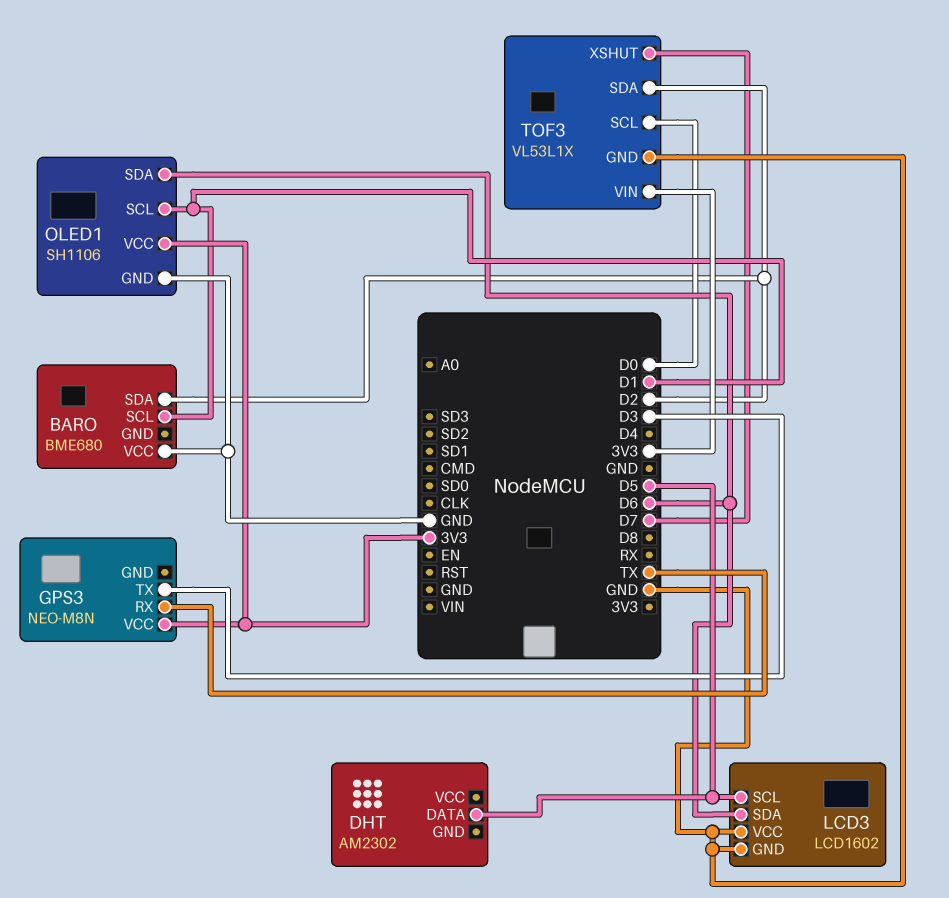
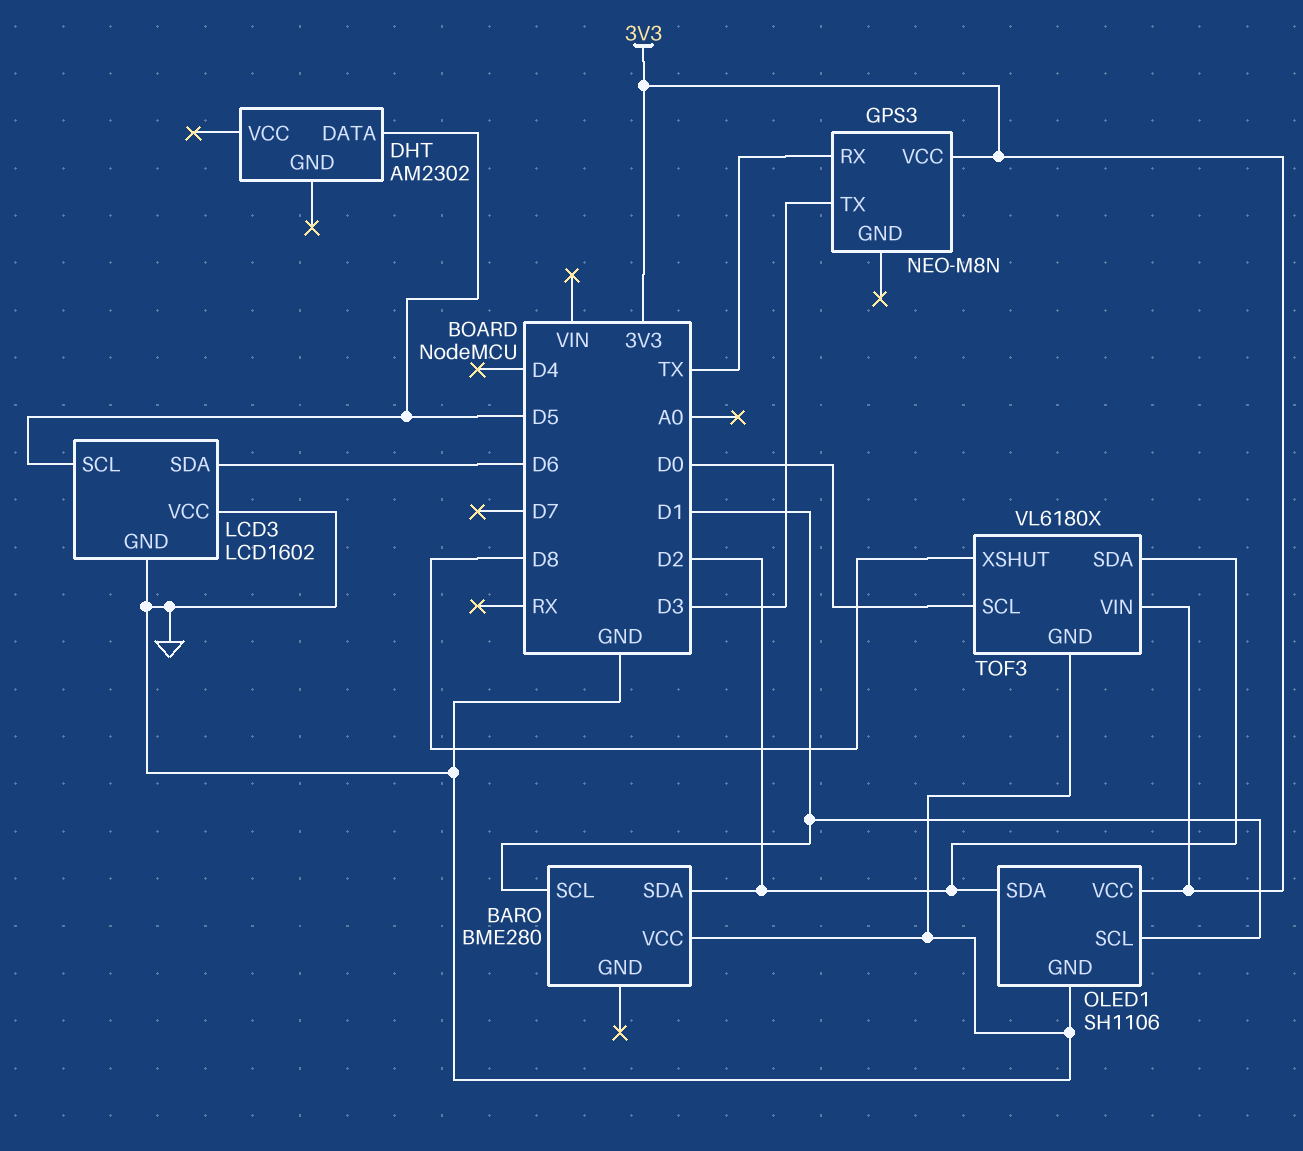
BARO: BME680 -> BME280
OLED1 pin SDA: D6 -> D2
TOF3: VL53L1X -> VL6180X
TOF3 pin XSHUT: D7 -> D8

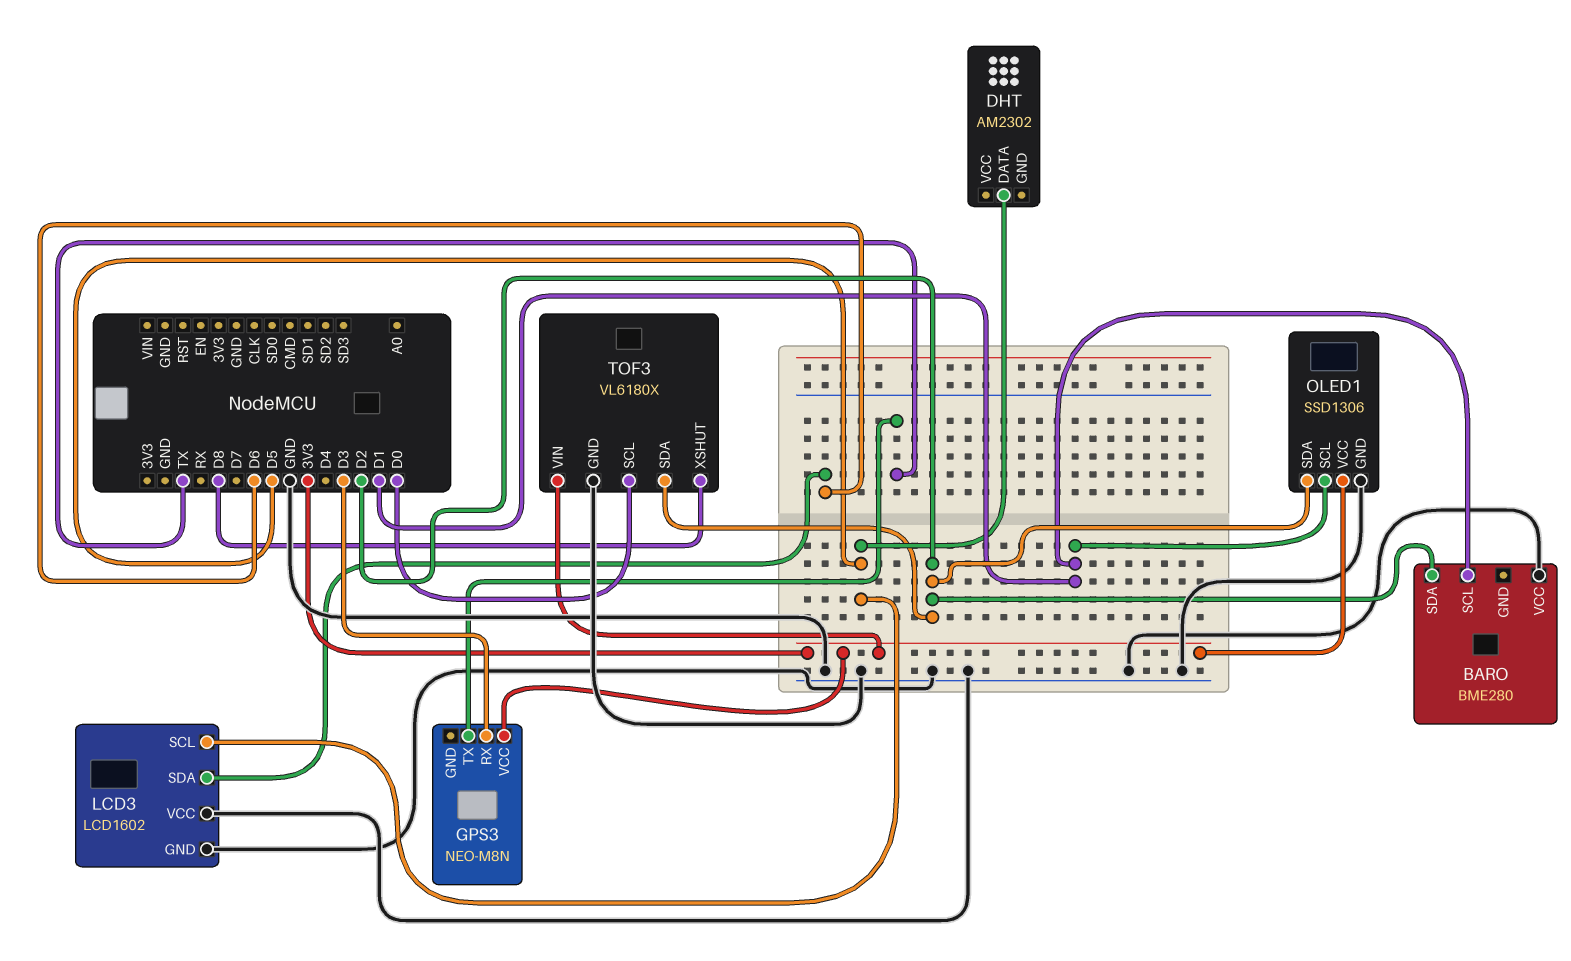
GPS3 pin RX: TX -> D3
GPS3 pin TX: D3 -> TX
OLED1: SH1106 -> SSD1306

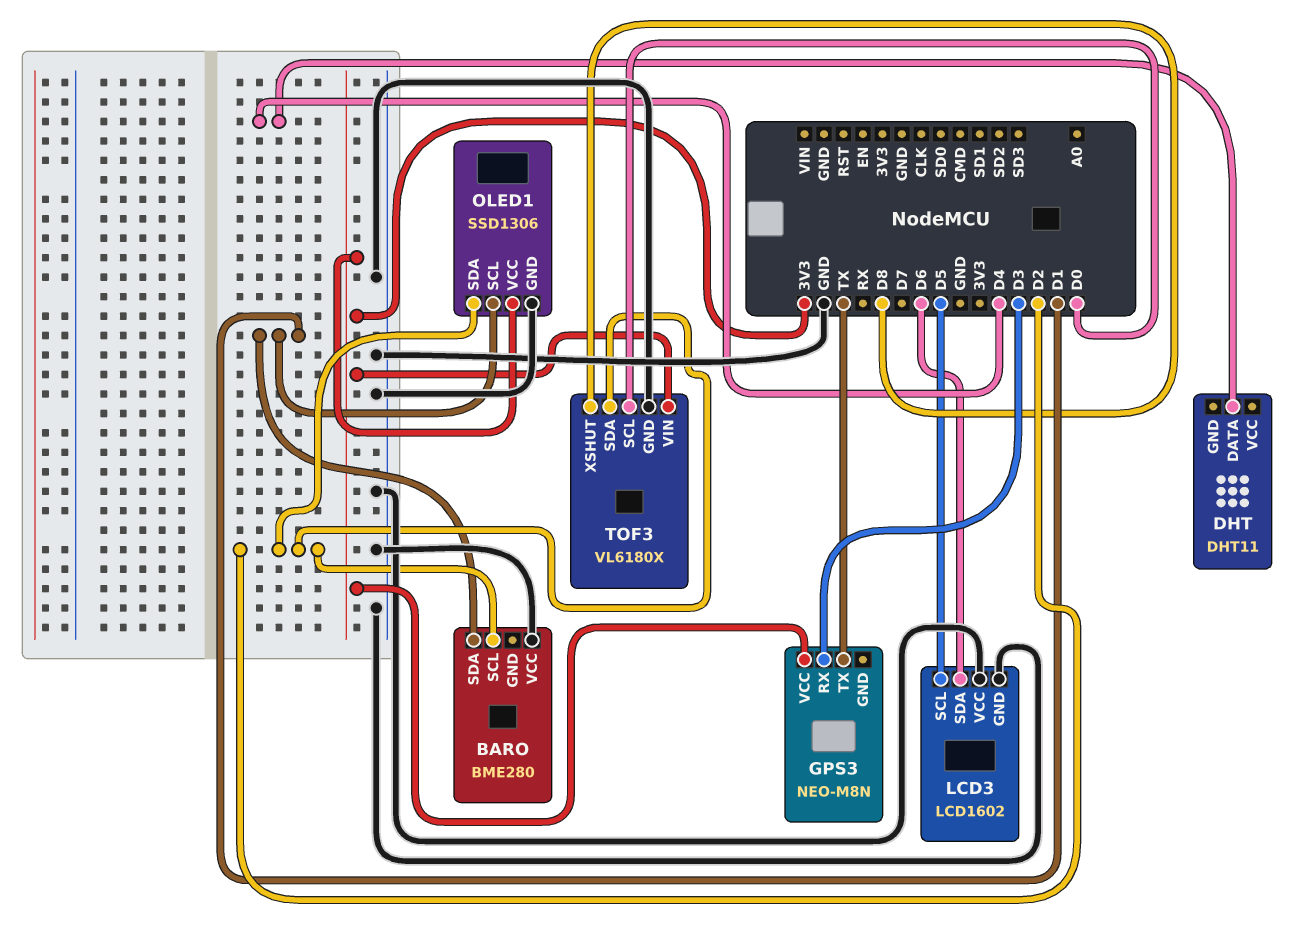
BARO pin SCL: D1 -> D2
BARO pin SDA: D2 -> D1
DHT: AM2302 -> DHT11
DHT pin DATA: D5 -> D4

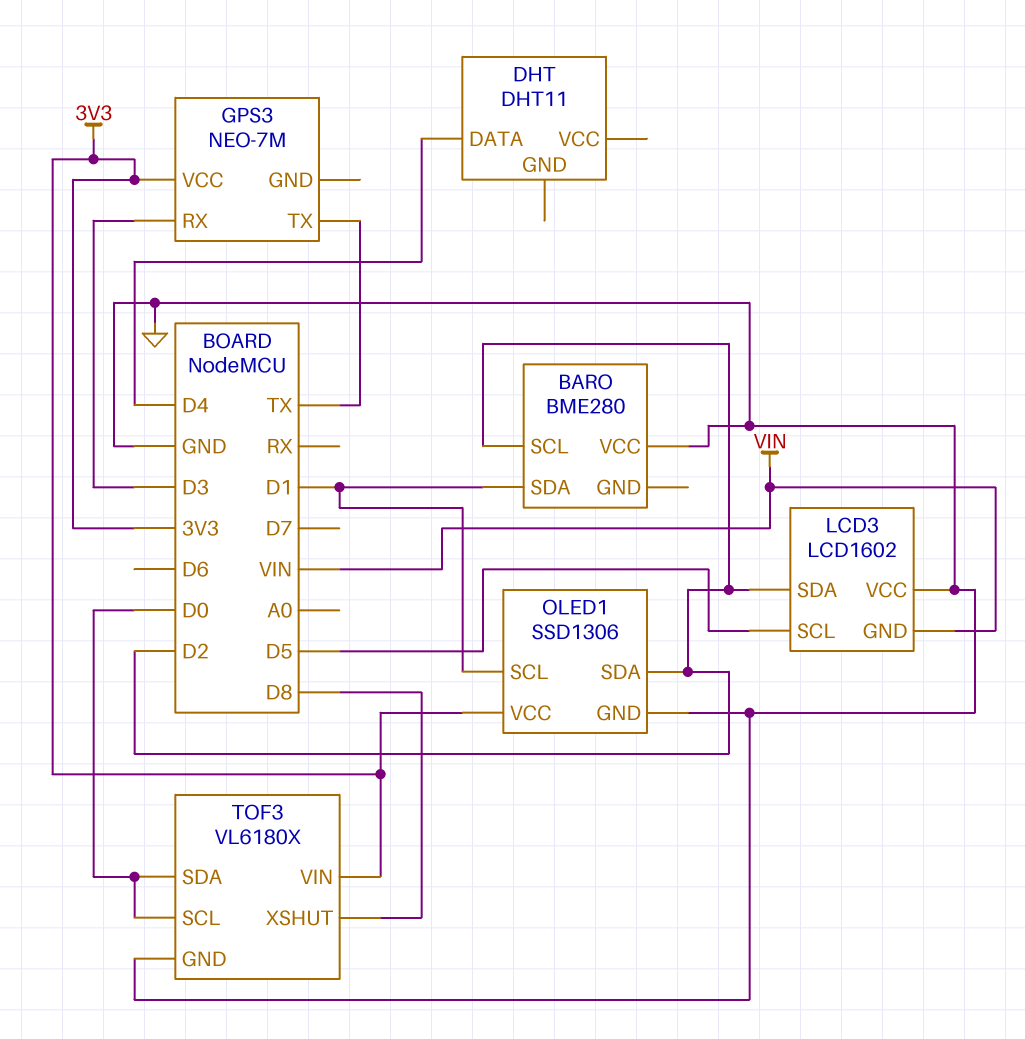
GPS3: NEO-M8N -> NEO-7M
LCD3 pin GND: GND -> VIN
LCD3 pin SDA: D6 -> D2
TOF3 pin SDA: D2 -> D0

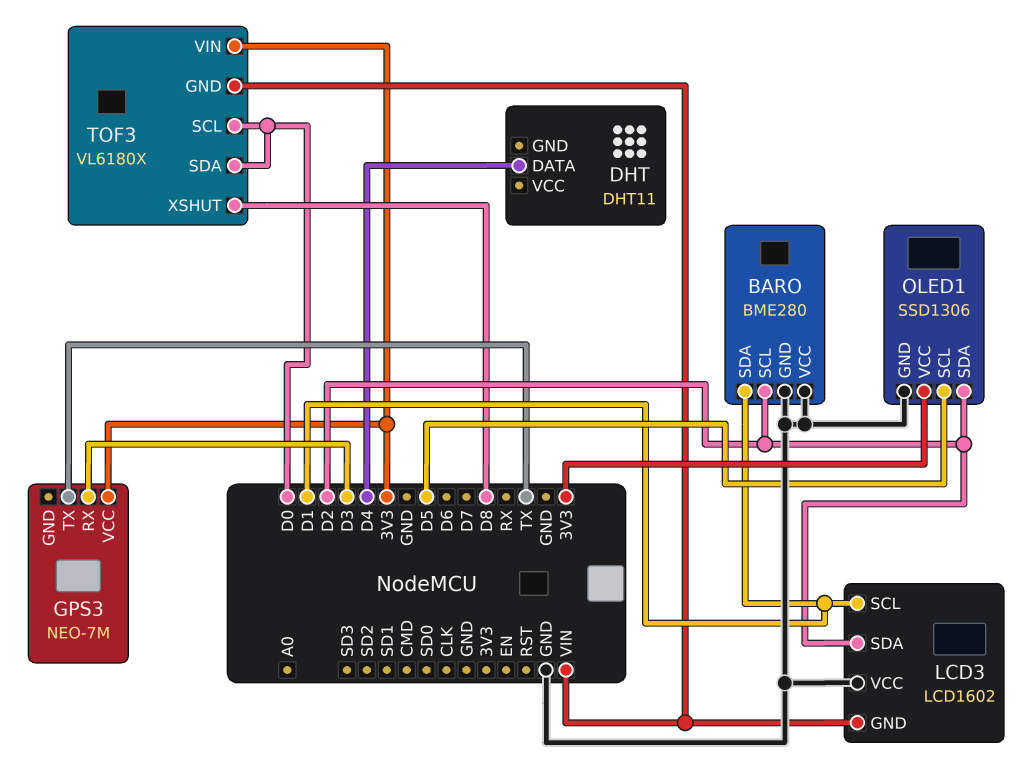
BARO pin GND: none -> GND
LCD3 pin SCL: D5 -> D1
OLED1 pin SCL: D1 -> D5
TOF3 pin GND: GND -> VIN

